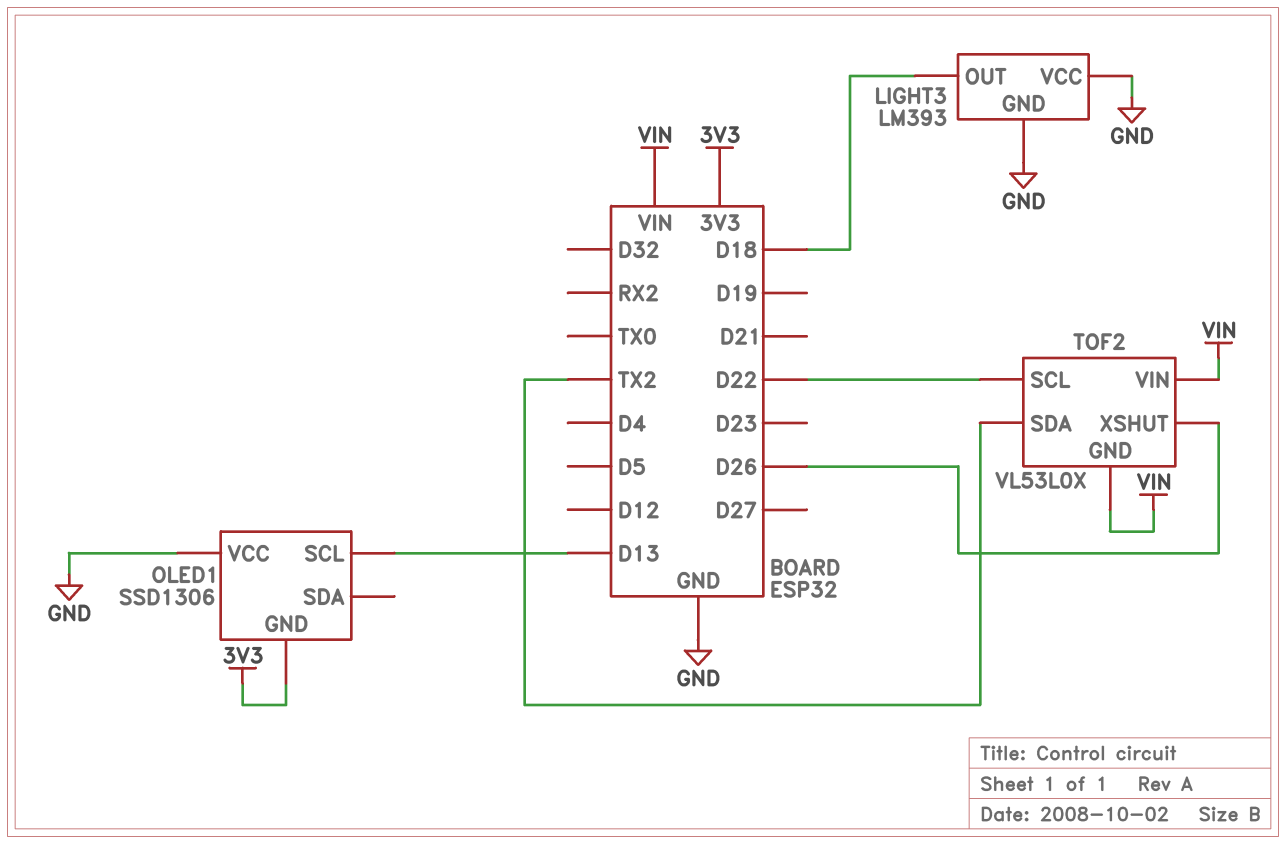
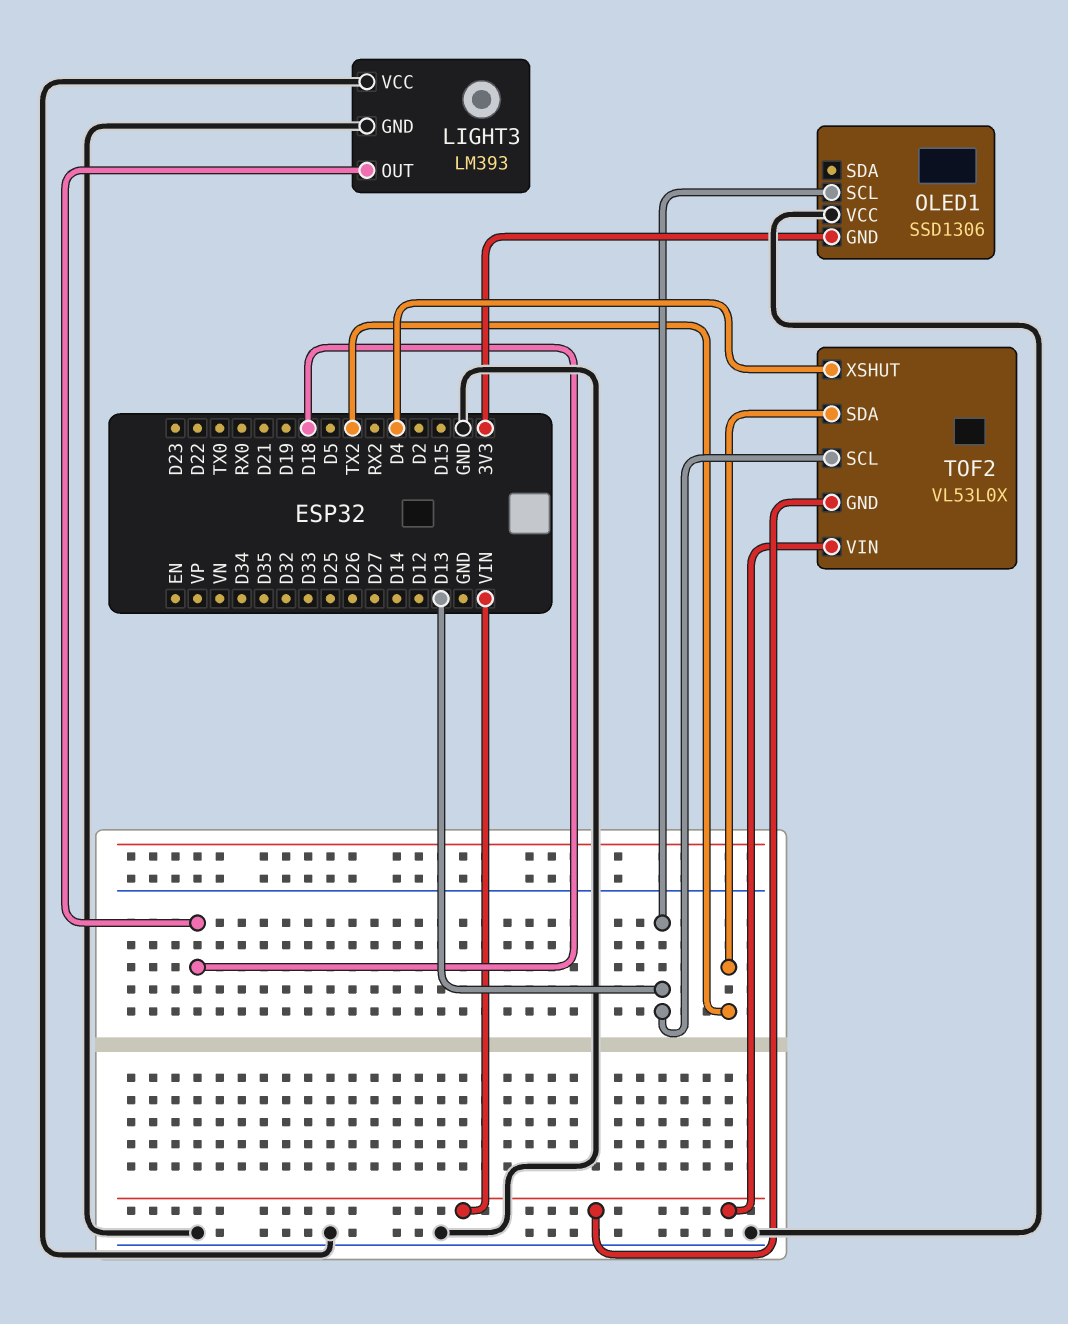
TOF2 pin SCL: D22 -> D13
TOF2 pin XSHUT: D26 -> D4

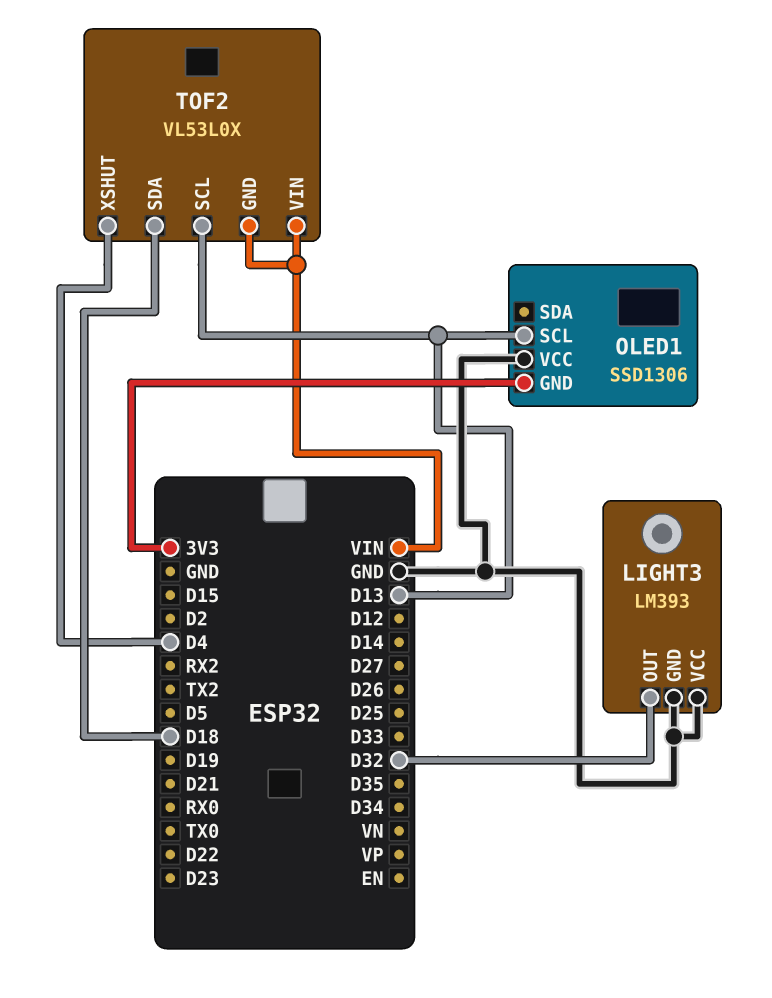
LIGHT3 pin OUT: D18 -> D32
TOF2 pin SDA: TX2 -> D18

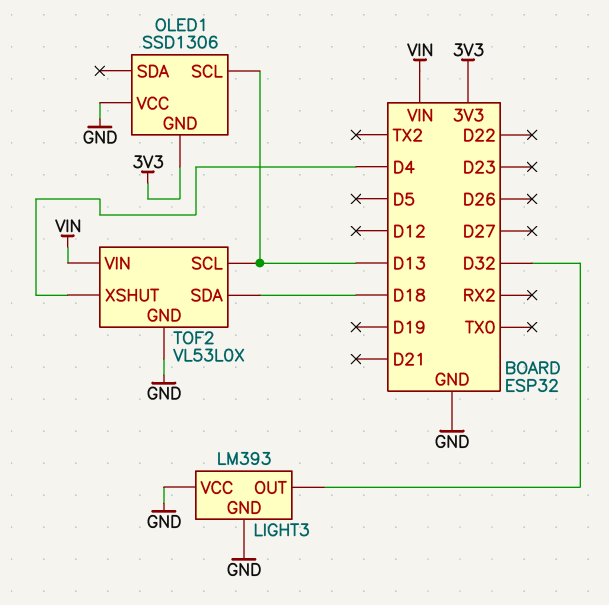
TOF2 pin GND: VIN -> GND

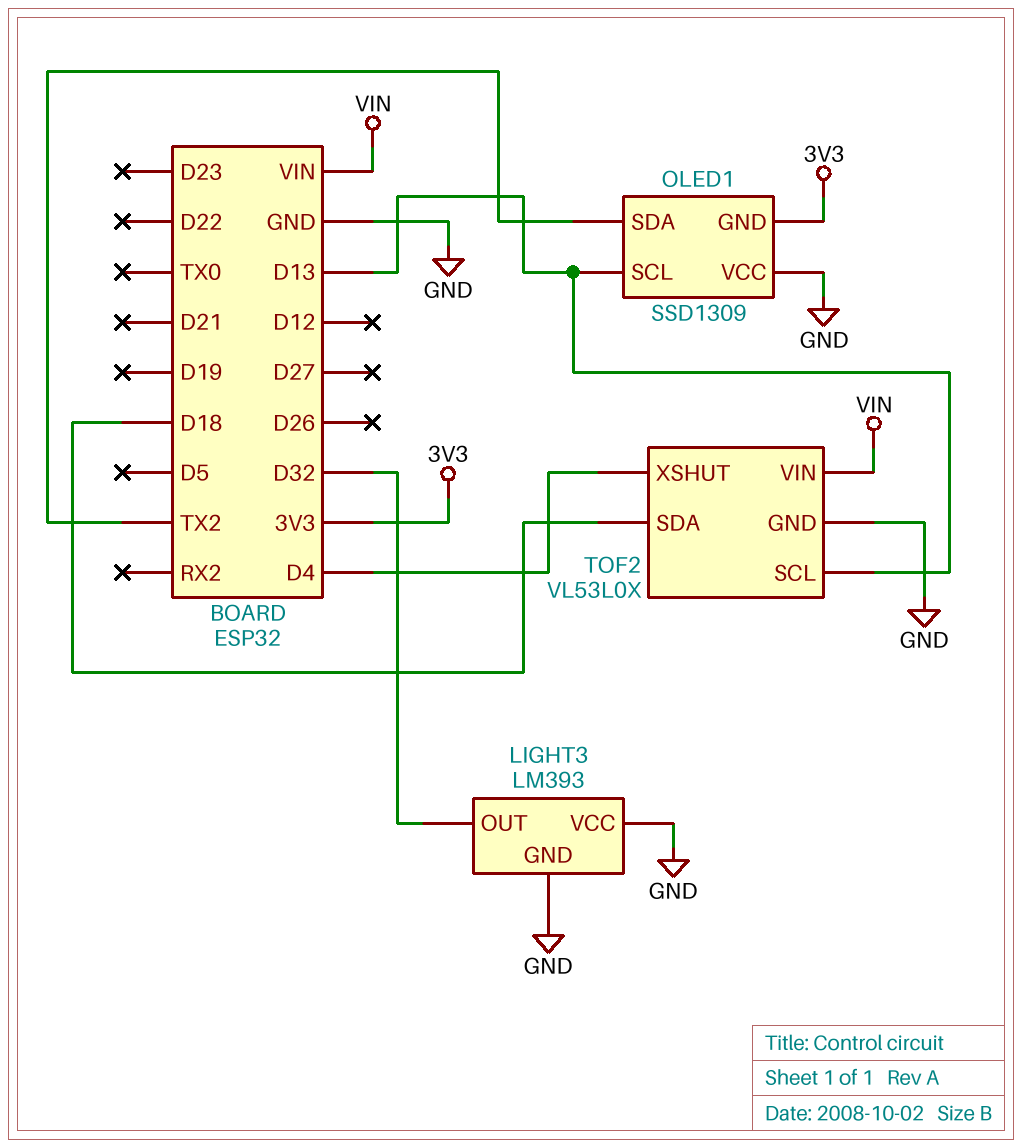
OLED1: SSD1306 -> SSD1309
OLED1 pin SDA: none -> TX2

